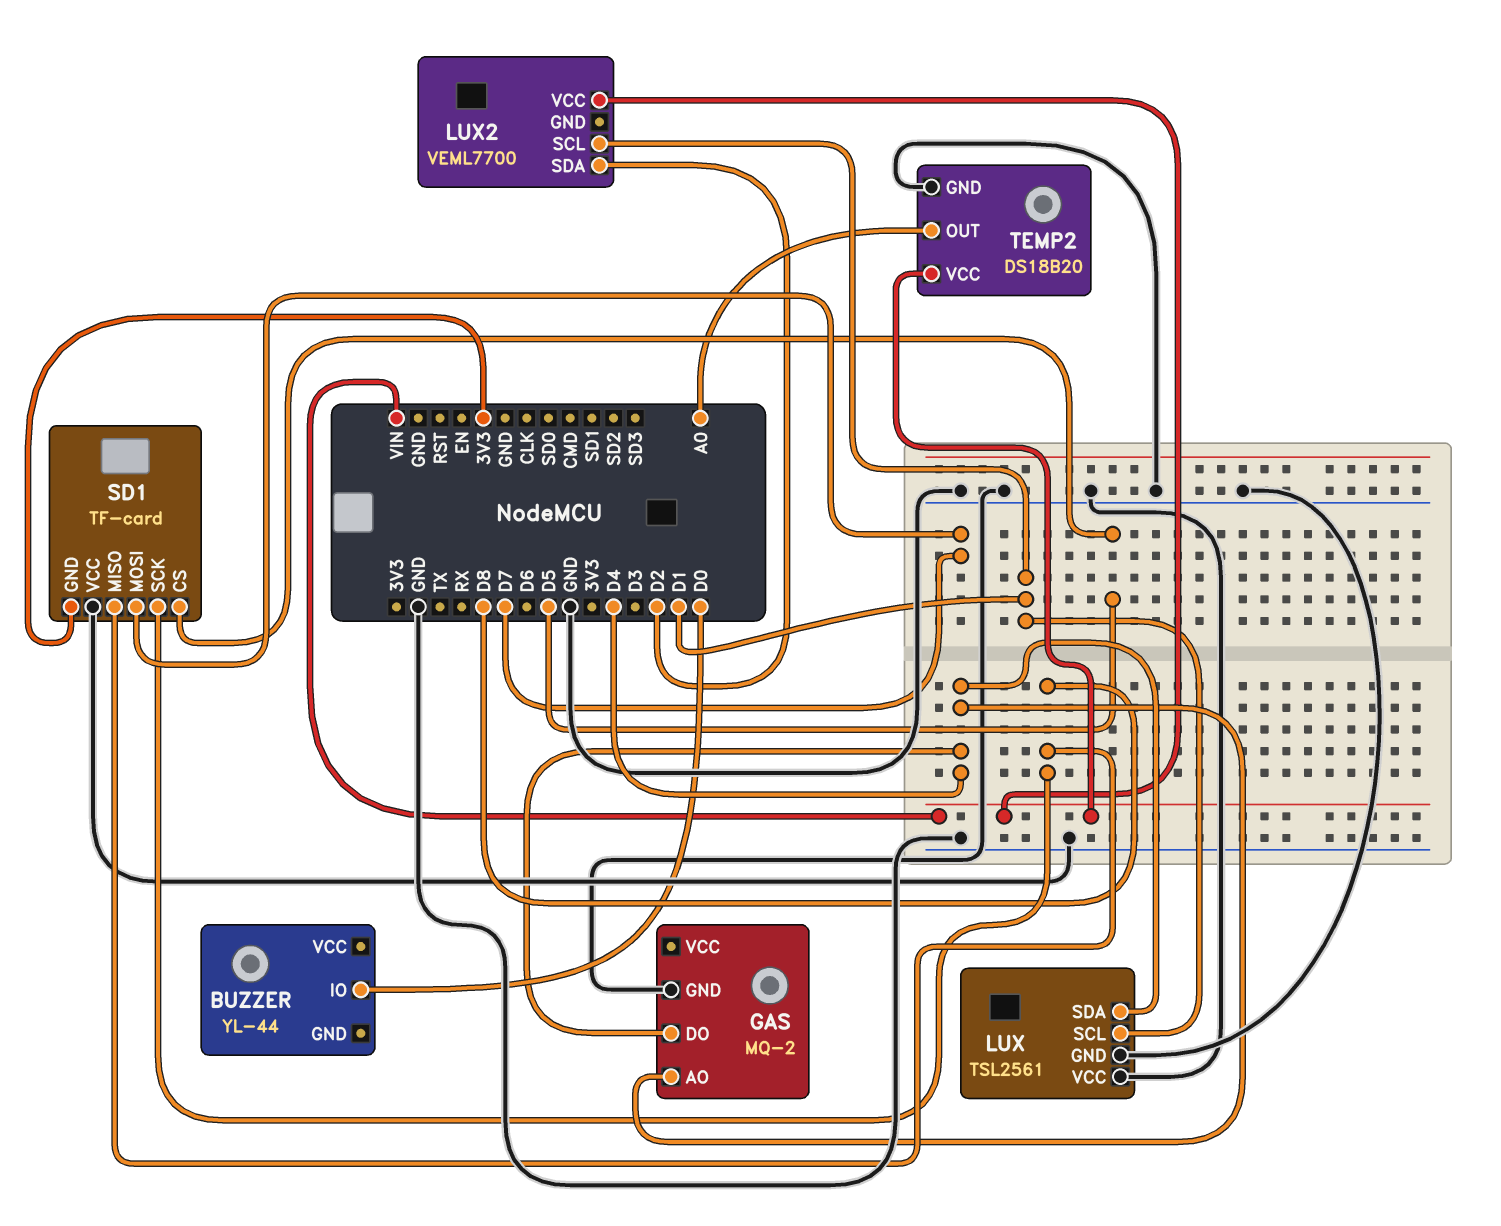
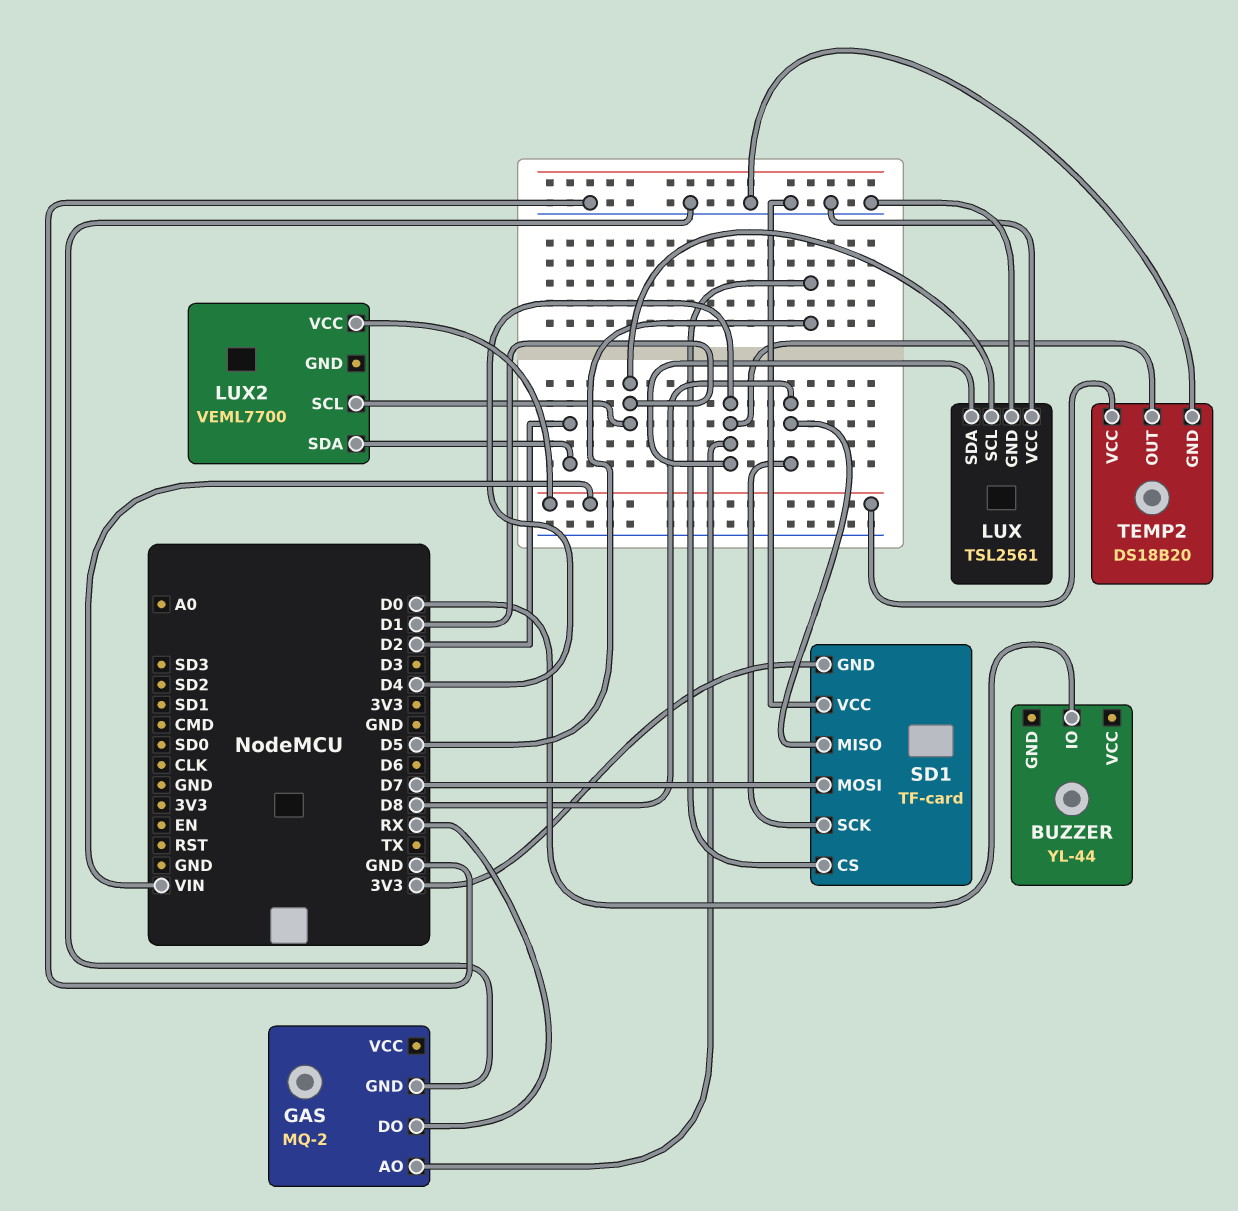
GAS pin DO: D4 -> RX
TEMP2 pin OUT: A0 -> D4

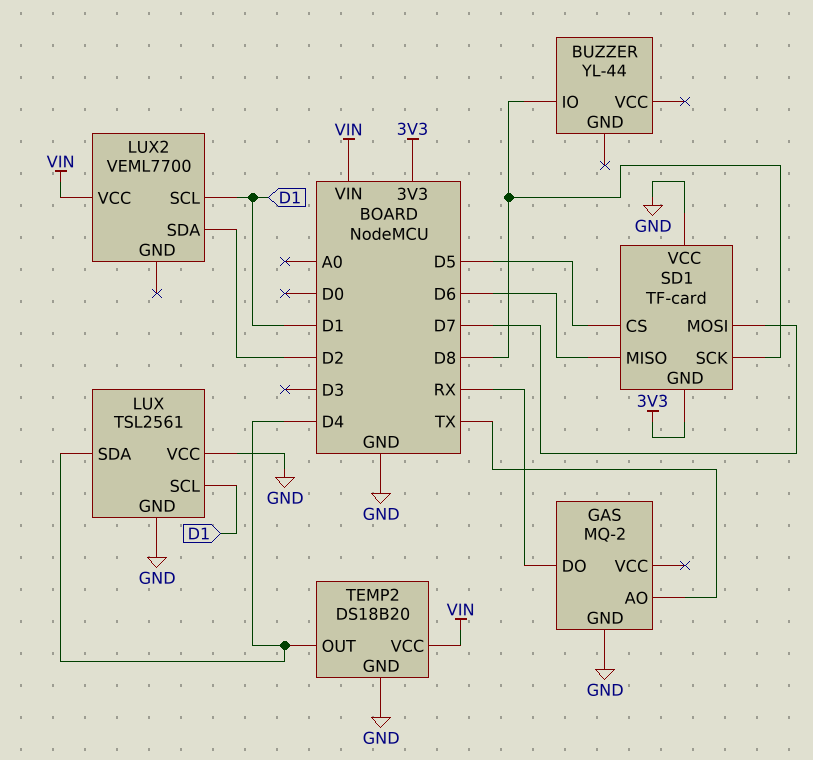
BUZZER pin IO: D0 -> D8
GAS pin AO: D4 -> TX
SD1 pin MISO: D8 -> D6

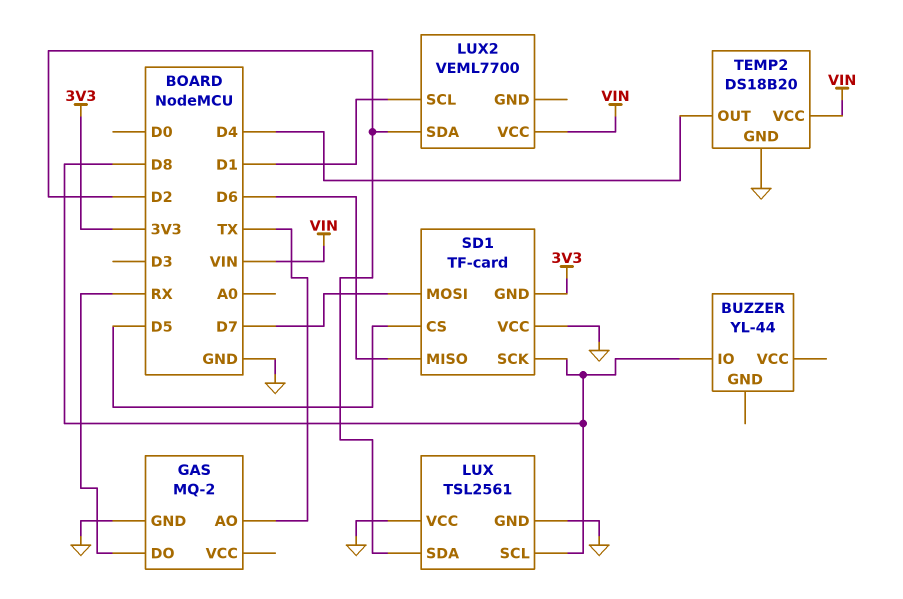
LUX pin SCL: D1 -> D8
LUX pin SDA: D4 -> D2

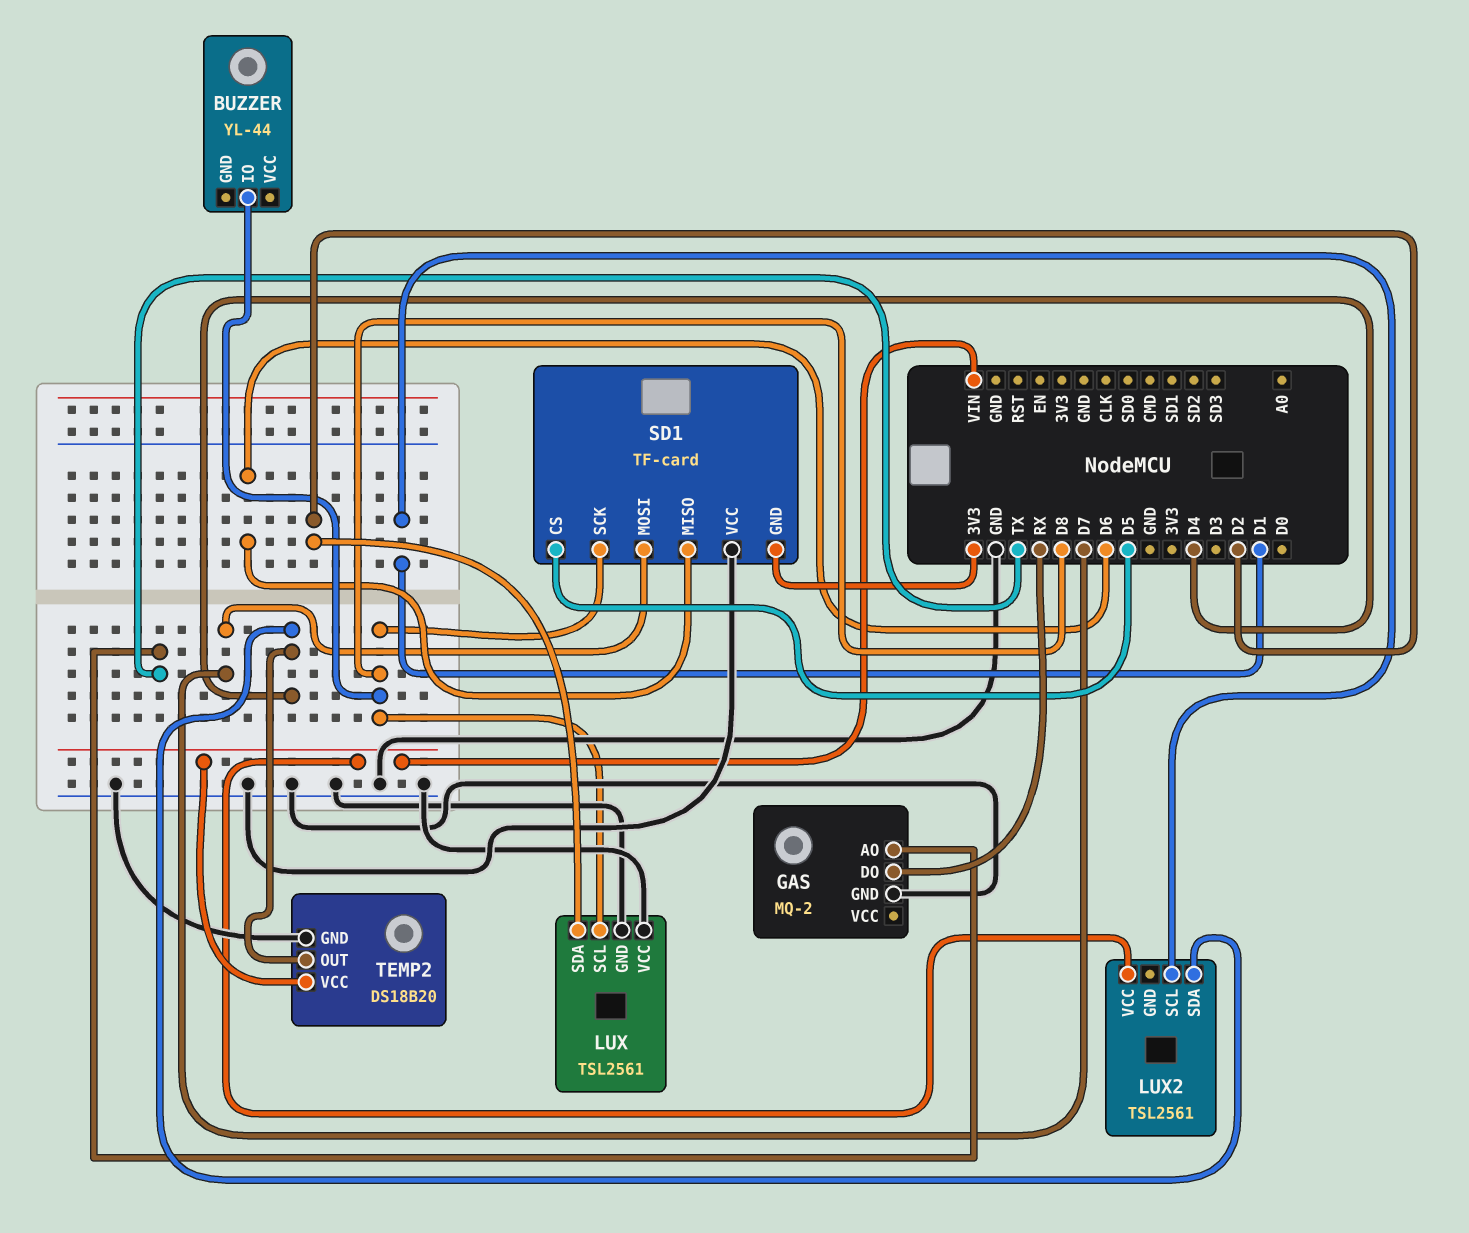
LUX2: VEML7700 -> TSL2561
LUX2 pin SDA: D2 -> D4

